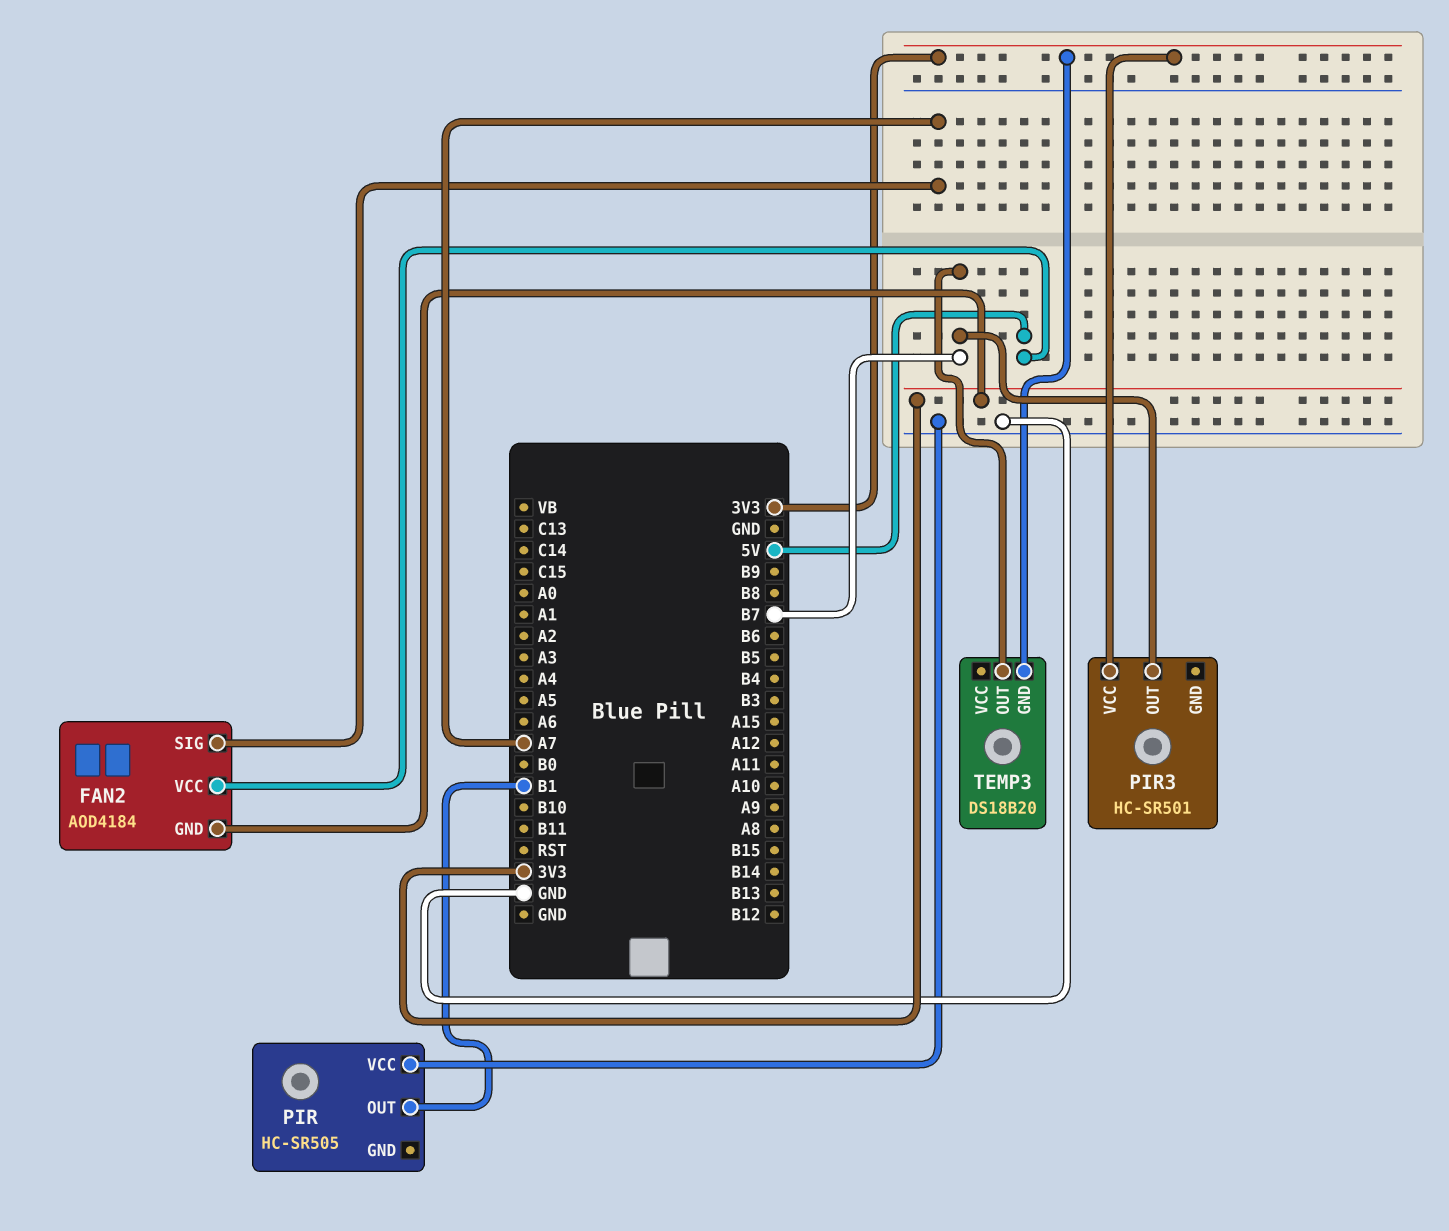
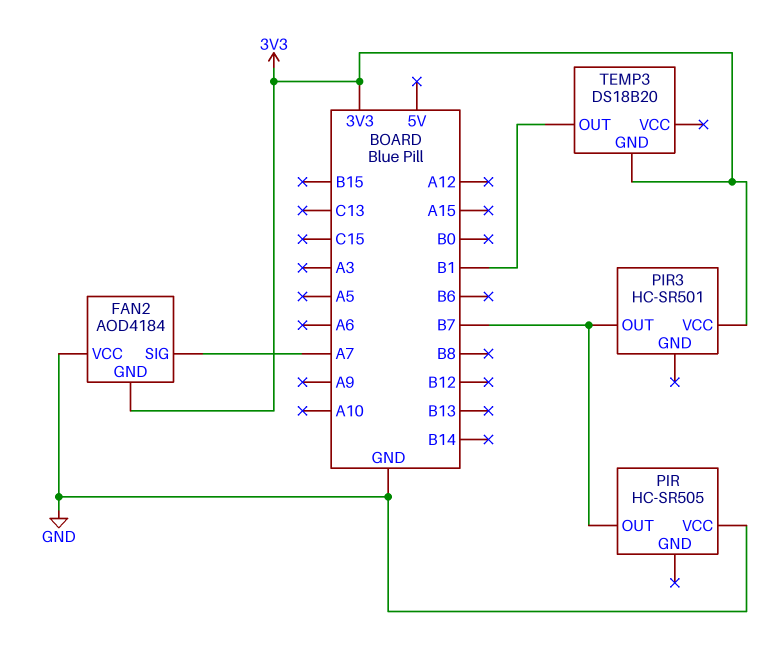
FAN2 pin VCC: 5V -> GND
PIR pin OUT: B1 -> B7
TEMP3 pin OUT: B7 -> B1

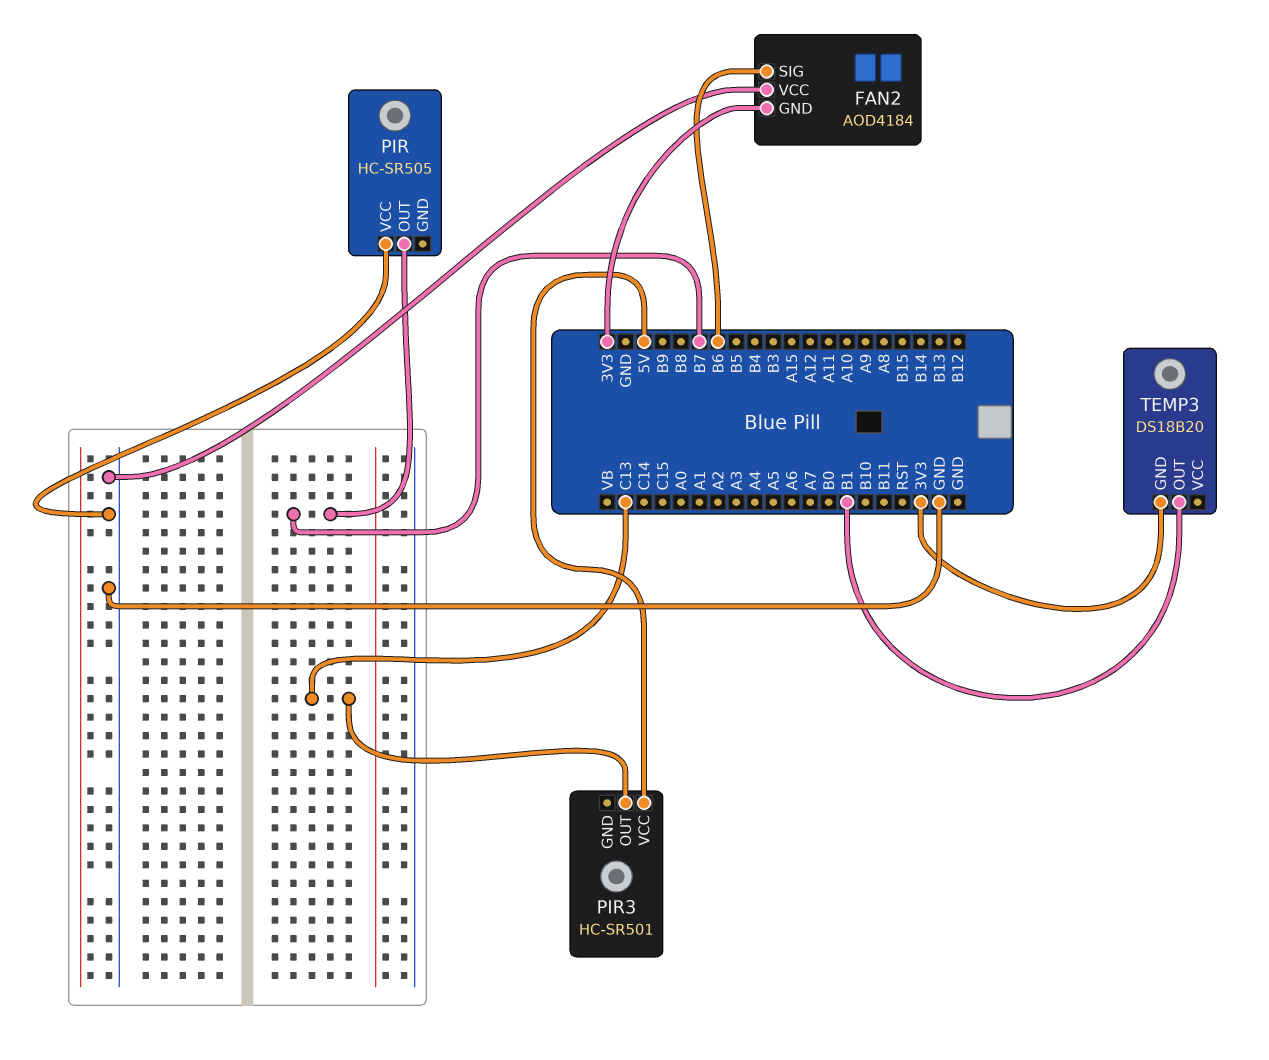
FAN2 pin SIG: A7 -> B6
PIR3 pin OUT: B7 -> C13
PIR3 pin VCC: 3V3 -> 5V

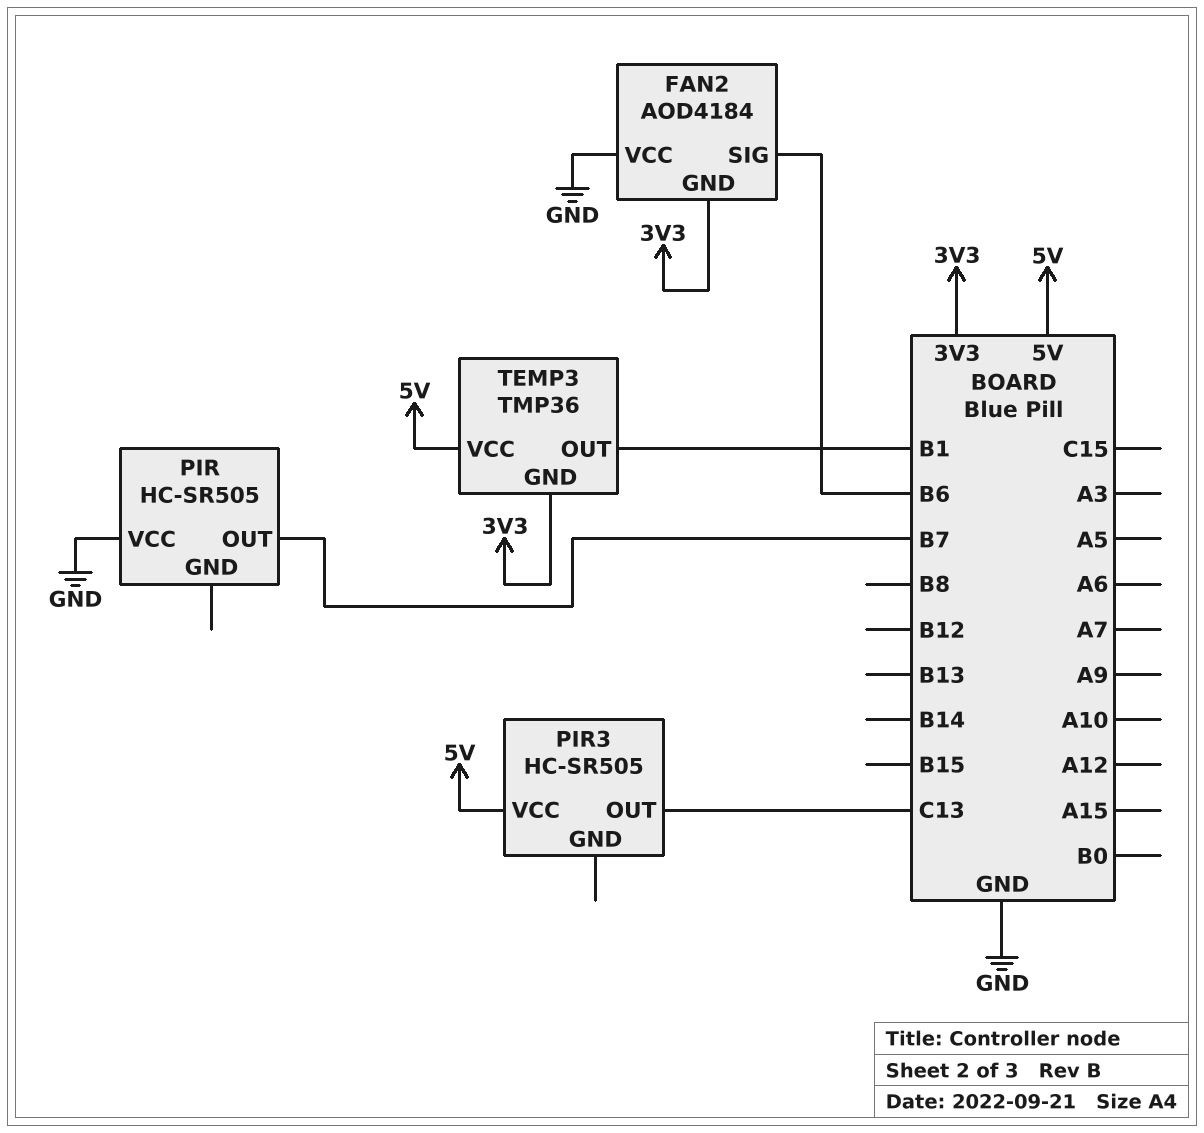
PIR3: HC-SR501 -> HC-SR505
TEMP3: DS18B20 -> TMP36
TEMP3 pin VCC: none -> 5V

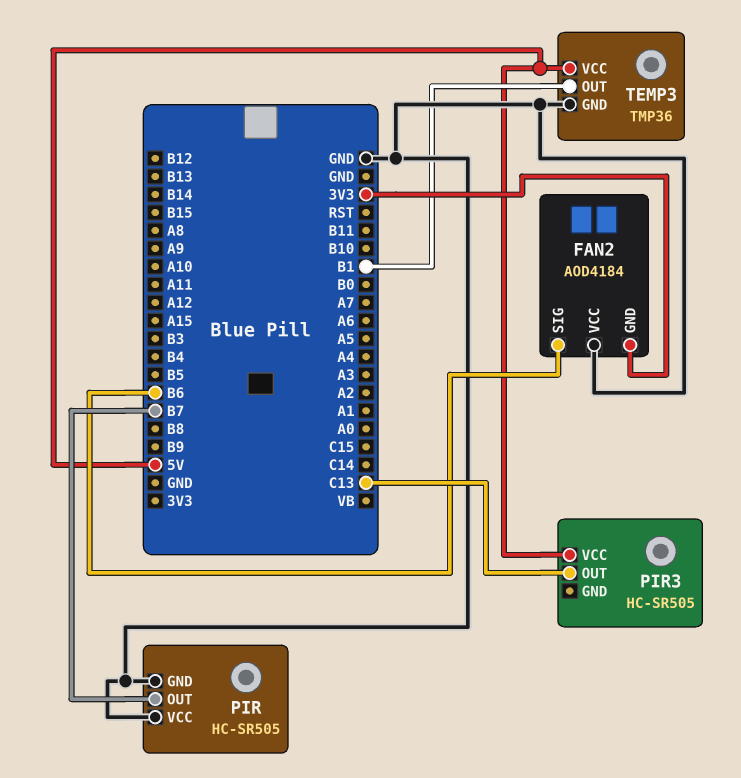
PIR pin GND: none -> GND
TEMP3 pin GND: 3V3 -> GND

